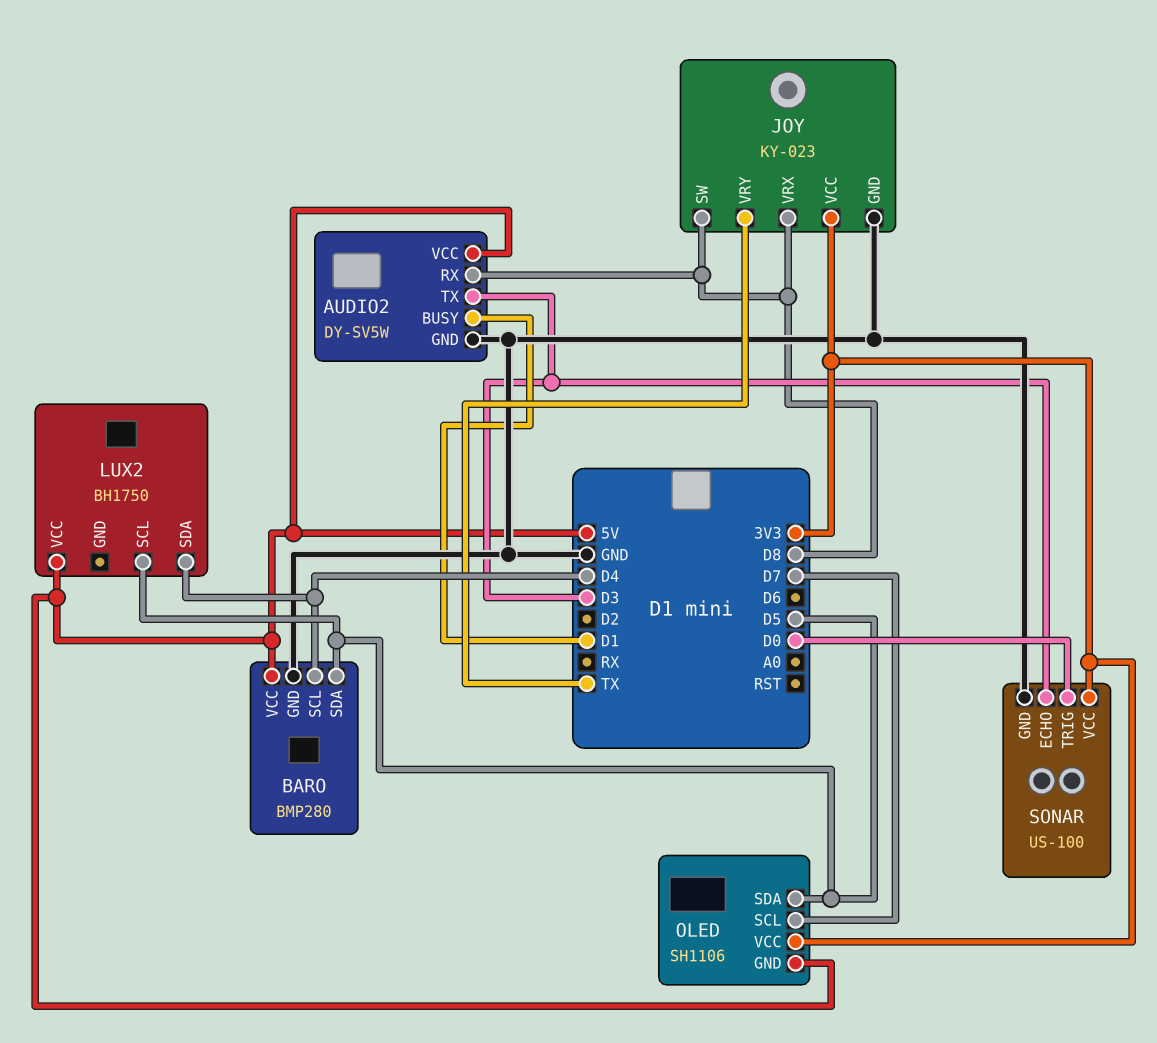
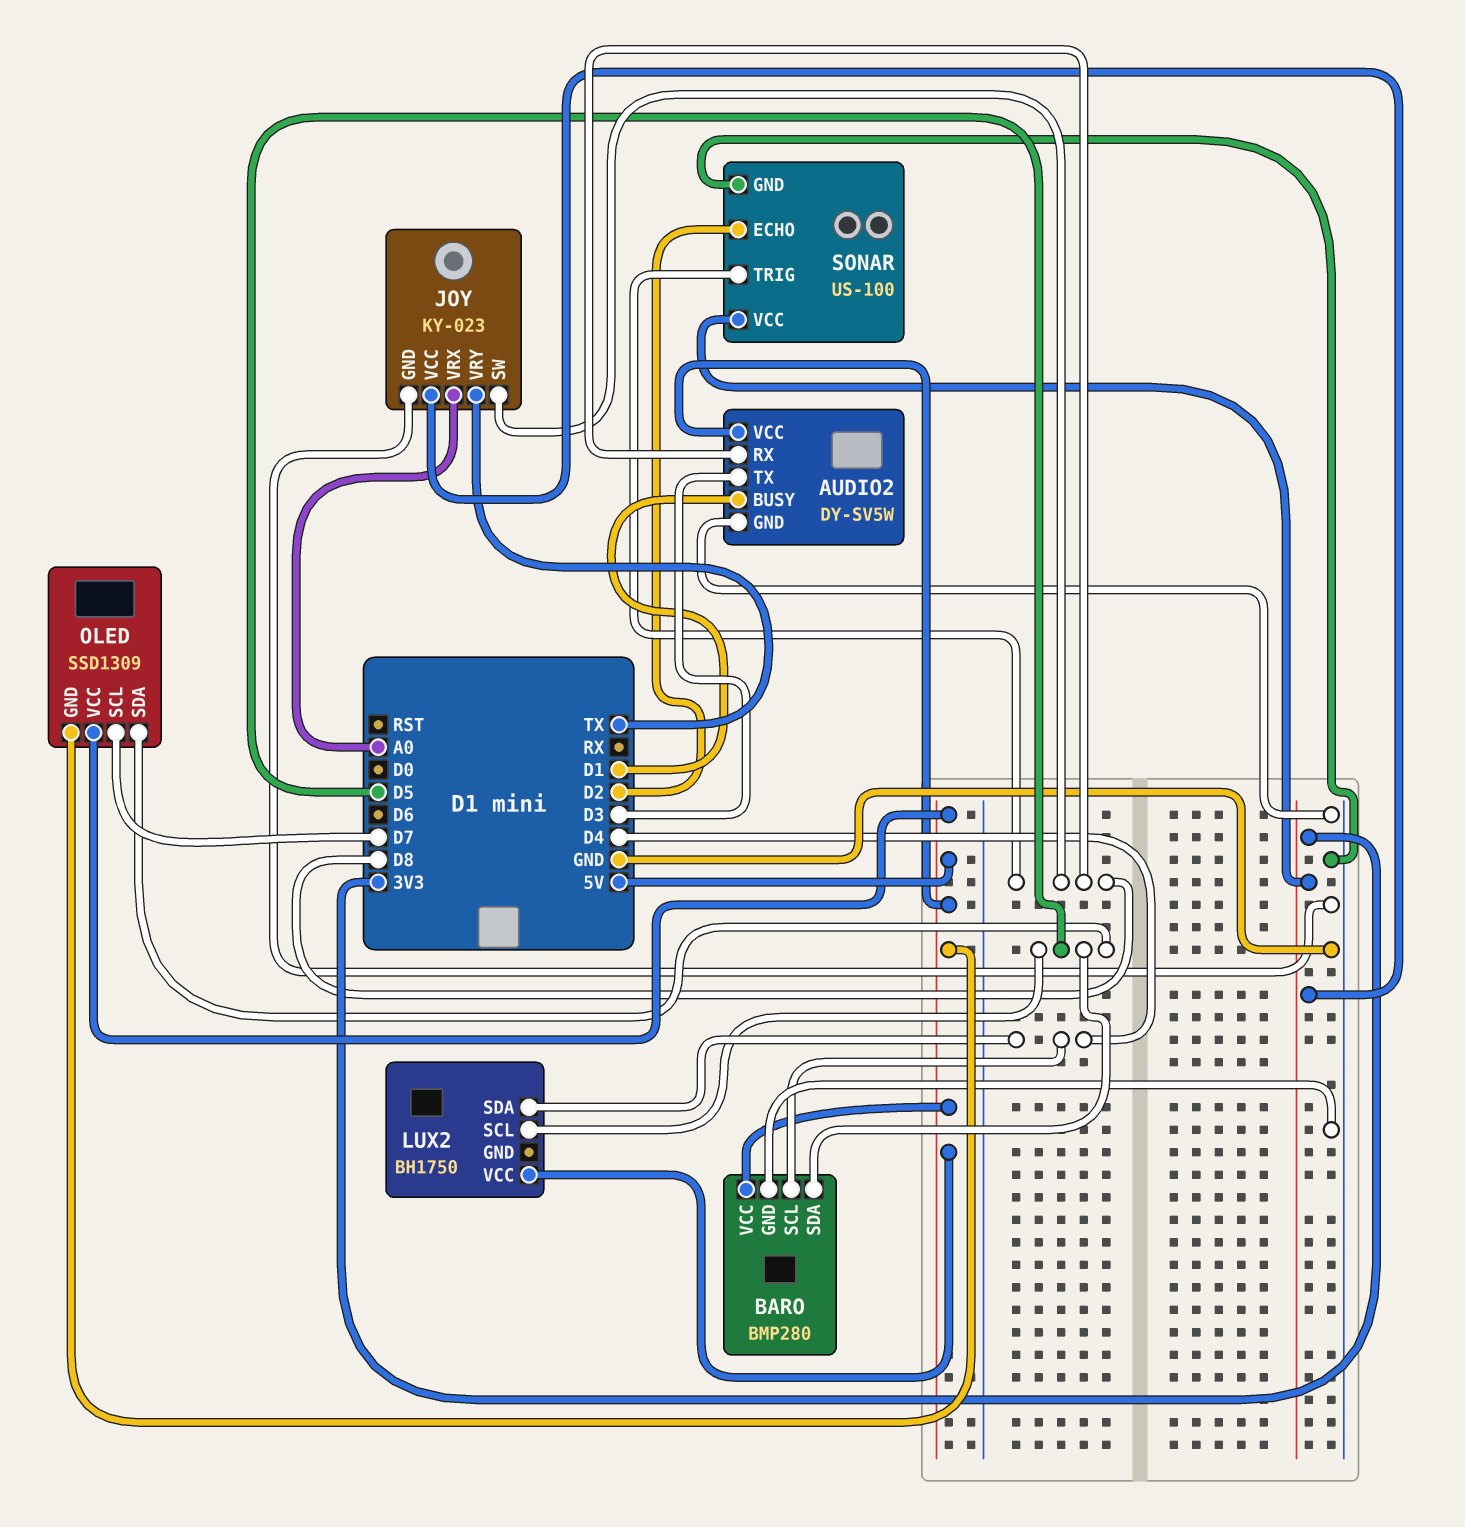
JOY pin VRX: D8 -> A0
OLED: SH1106 -> SSD1309
OLED pin VCC: 3V3 -> 5V
SONAR pin ECHO: D3 -> D2
SONAR pin TRIG: D0 -> D8

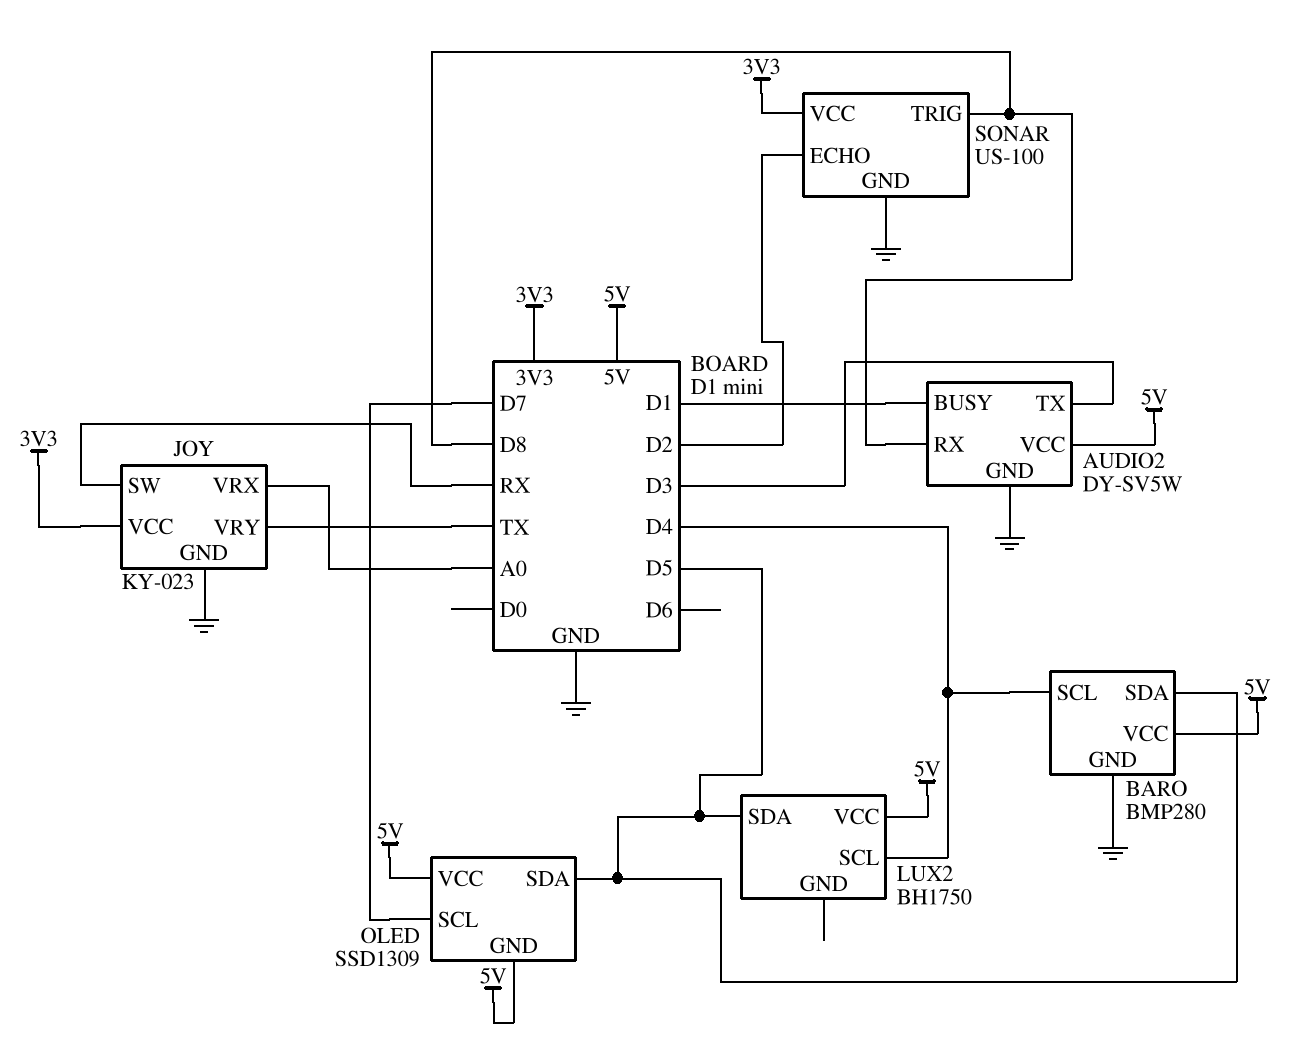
JOY pin SW: D8 -> RX
LUX2 pin SCL: D5 -> D4
LUX2 pin SDA: D4 -> D5

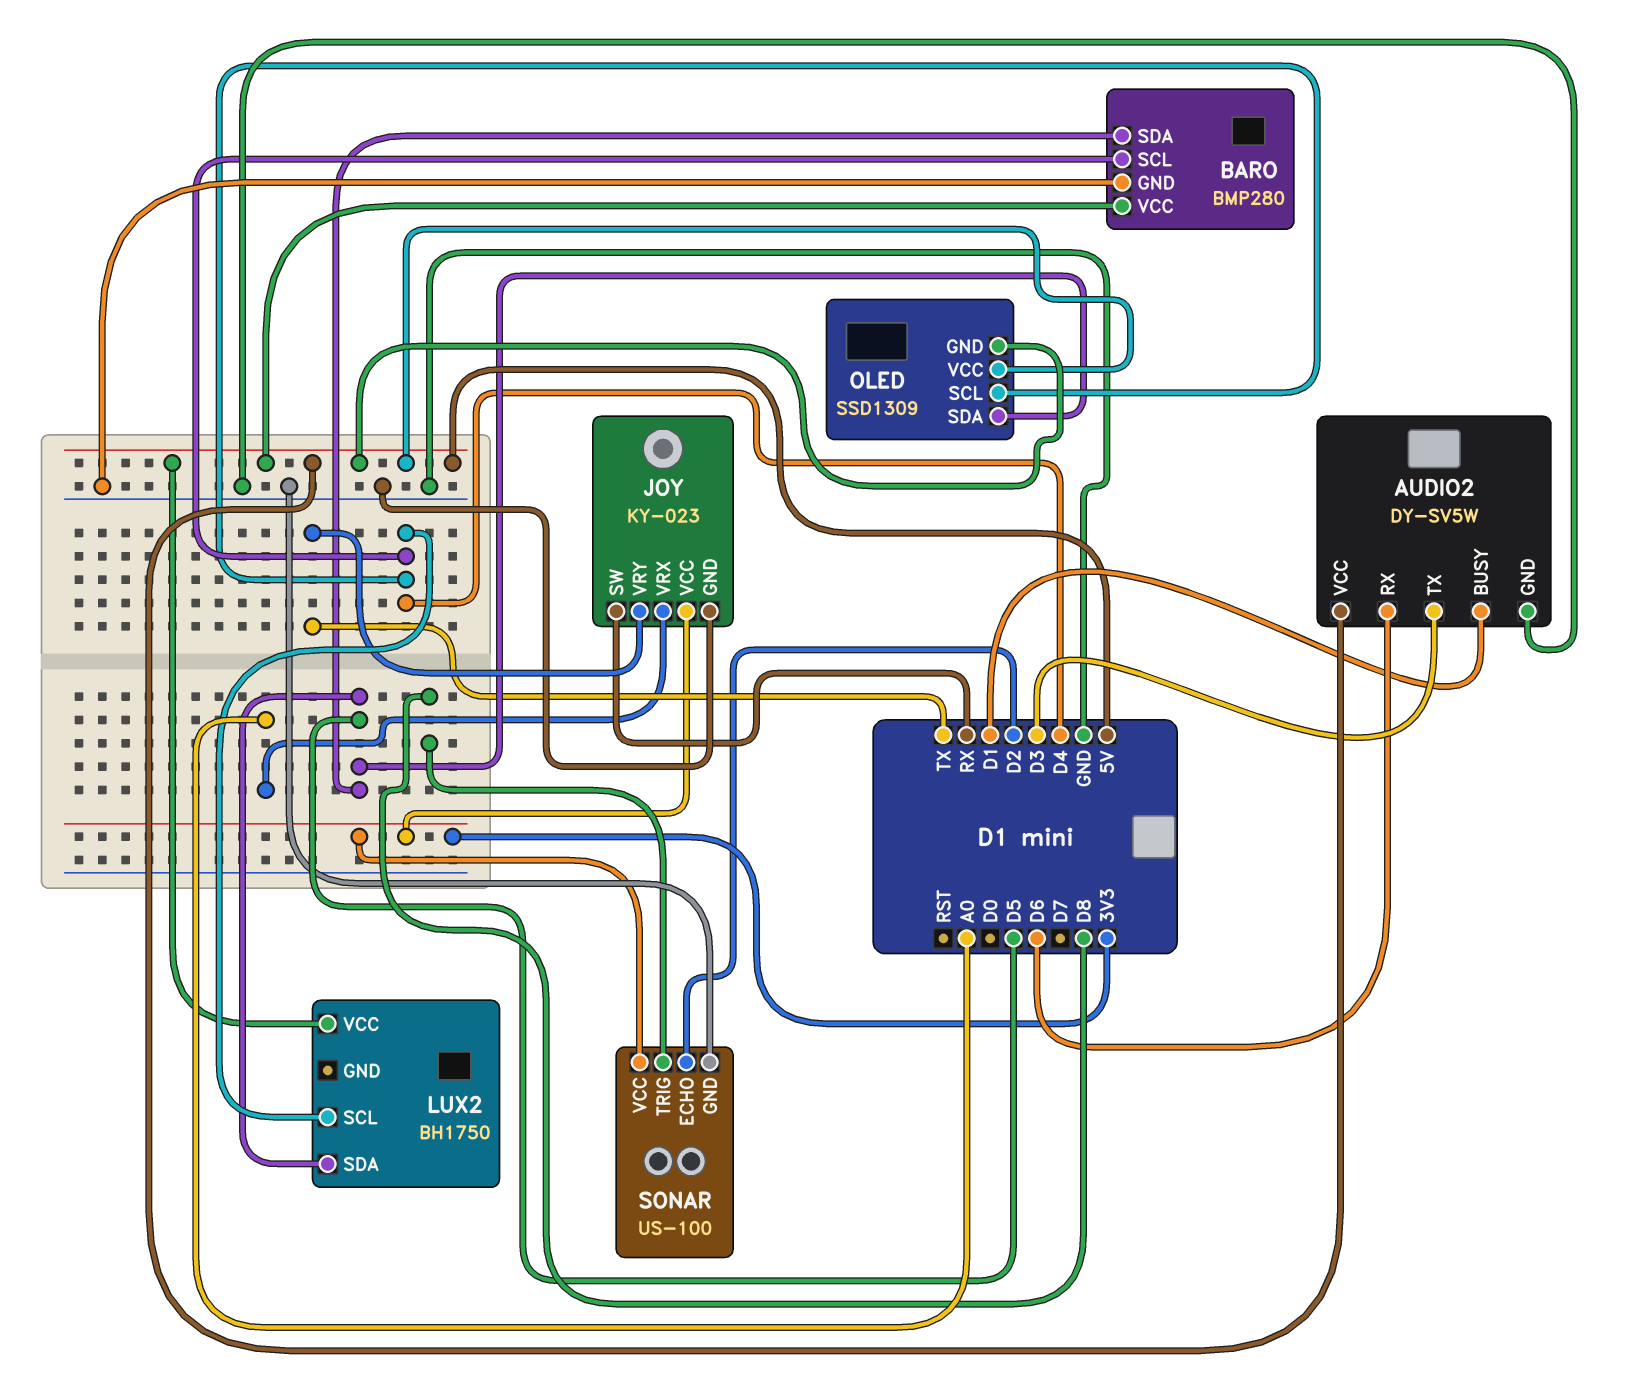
AUDIO2 pin RX: D8 -> D6
OLED pin SCL: D7 -> D4

